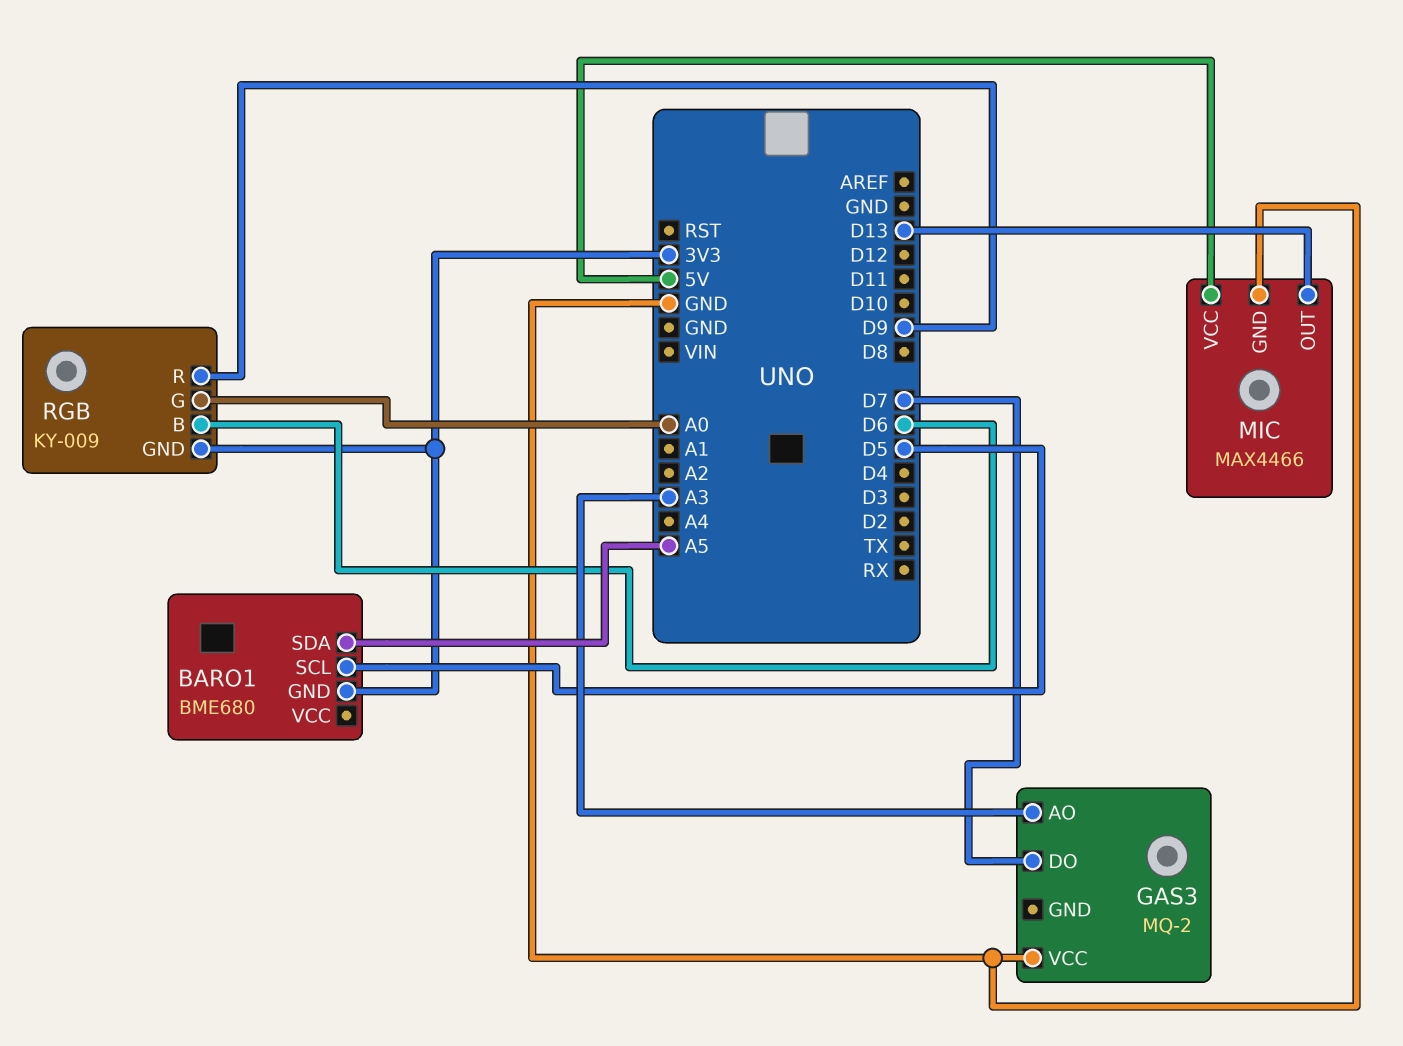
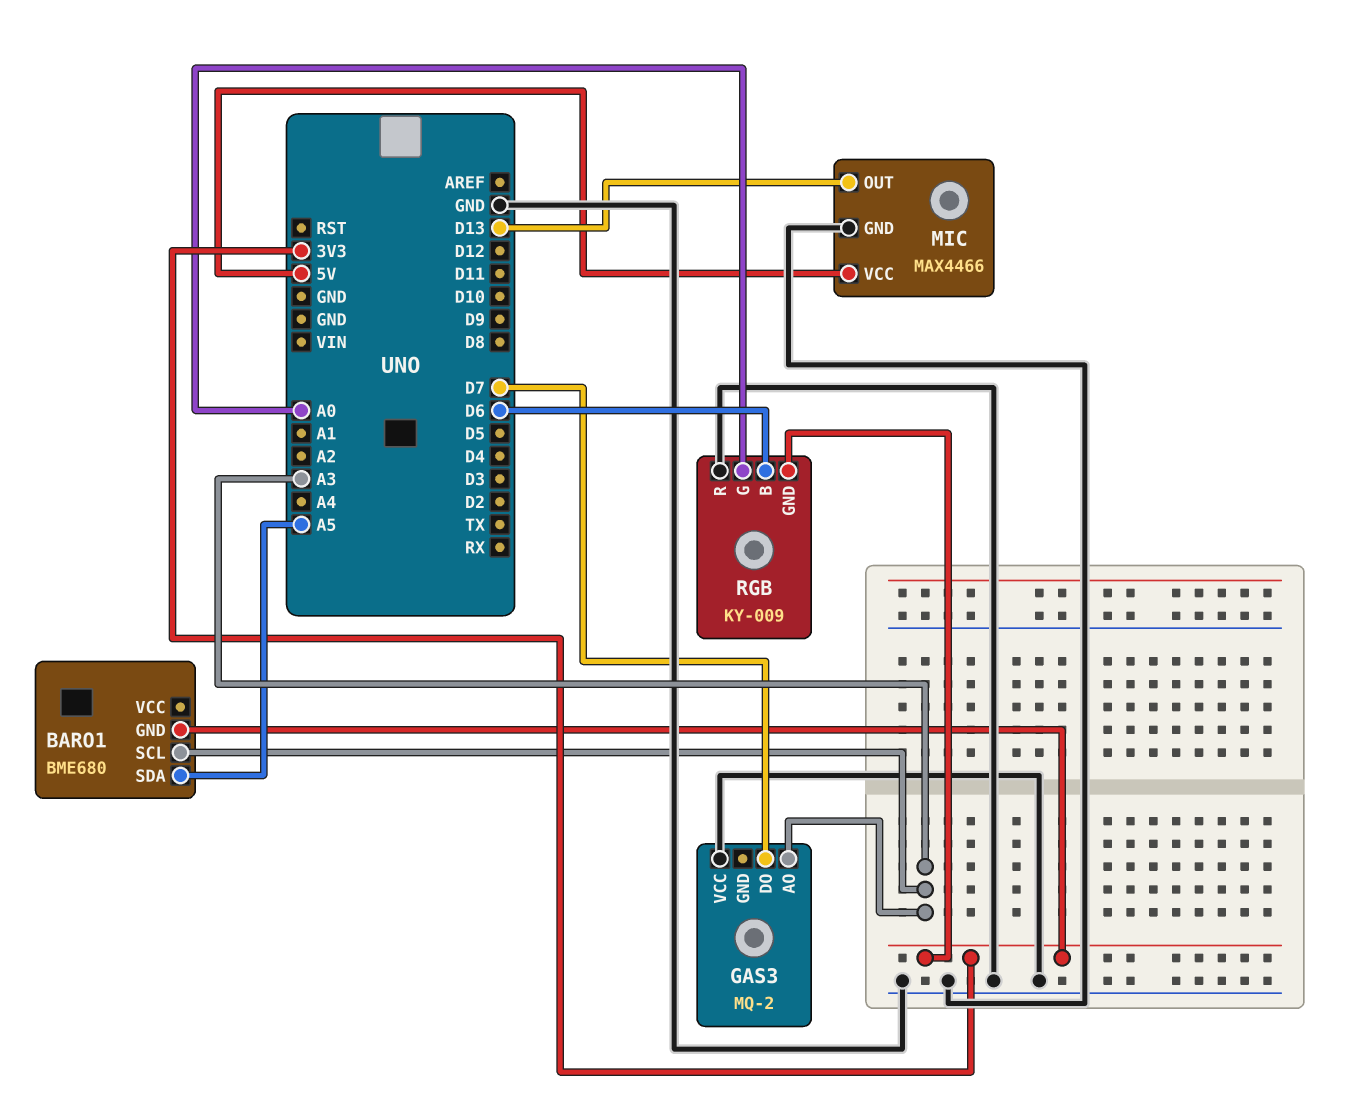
BARO1 pin SCL: D5 -> A3
RGB pin R: D9 -> GND

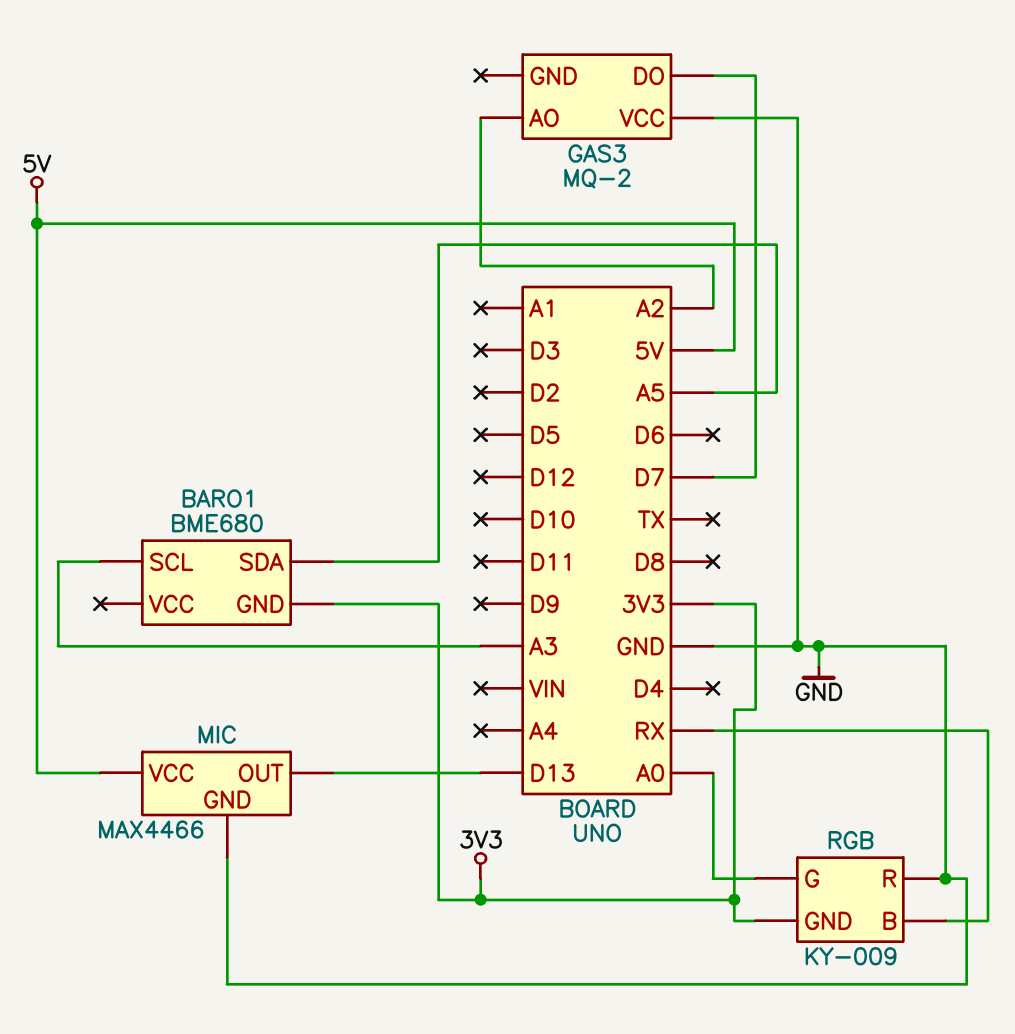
GAS3 pin AO: A3 -> A2
RGB pin B: D6 -> RX

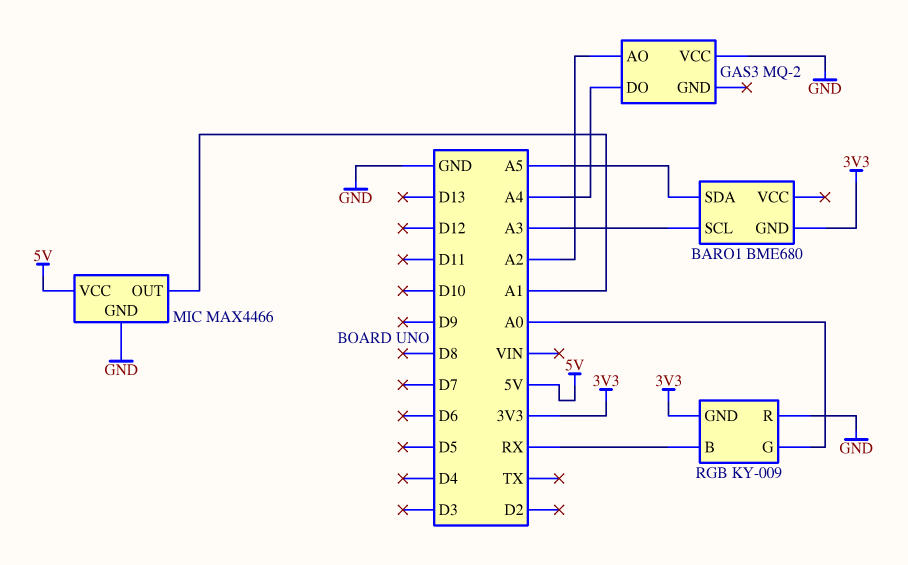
GAS3 pin DO: D7 -> A4
MIC pin OUT: D13 -> A1

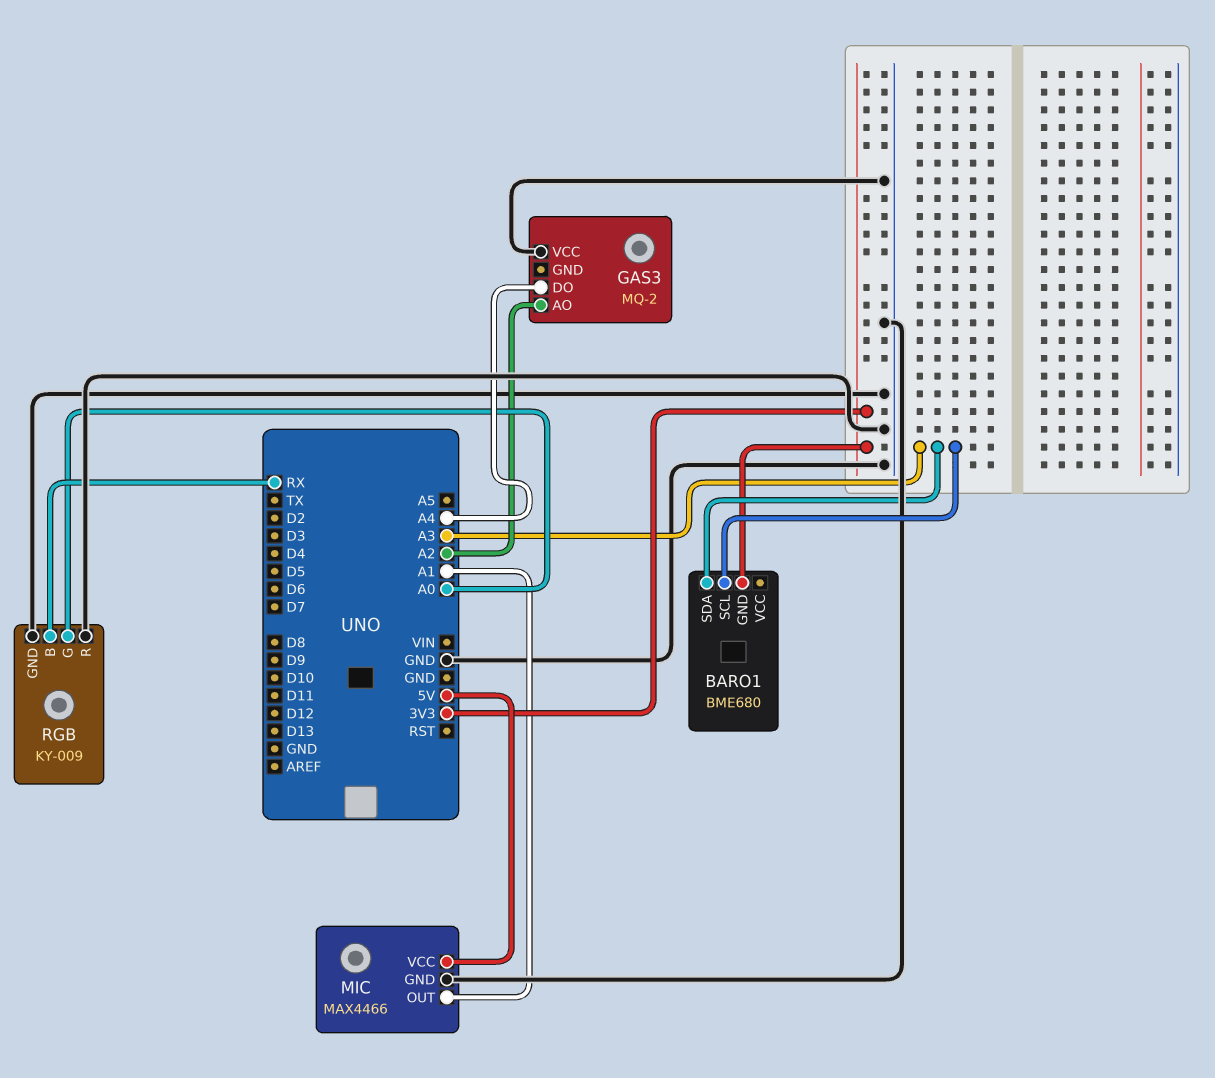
BARO1 pin SDA: A5 -> A3
RGB pin GND: 3V3 -> GND

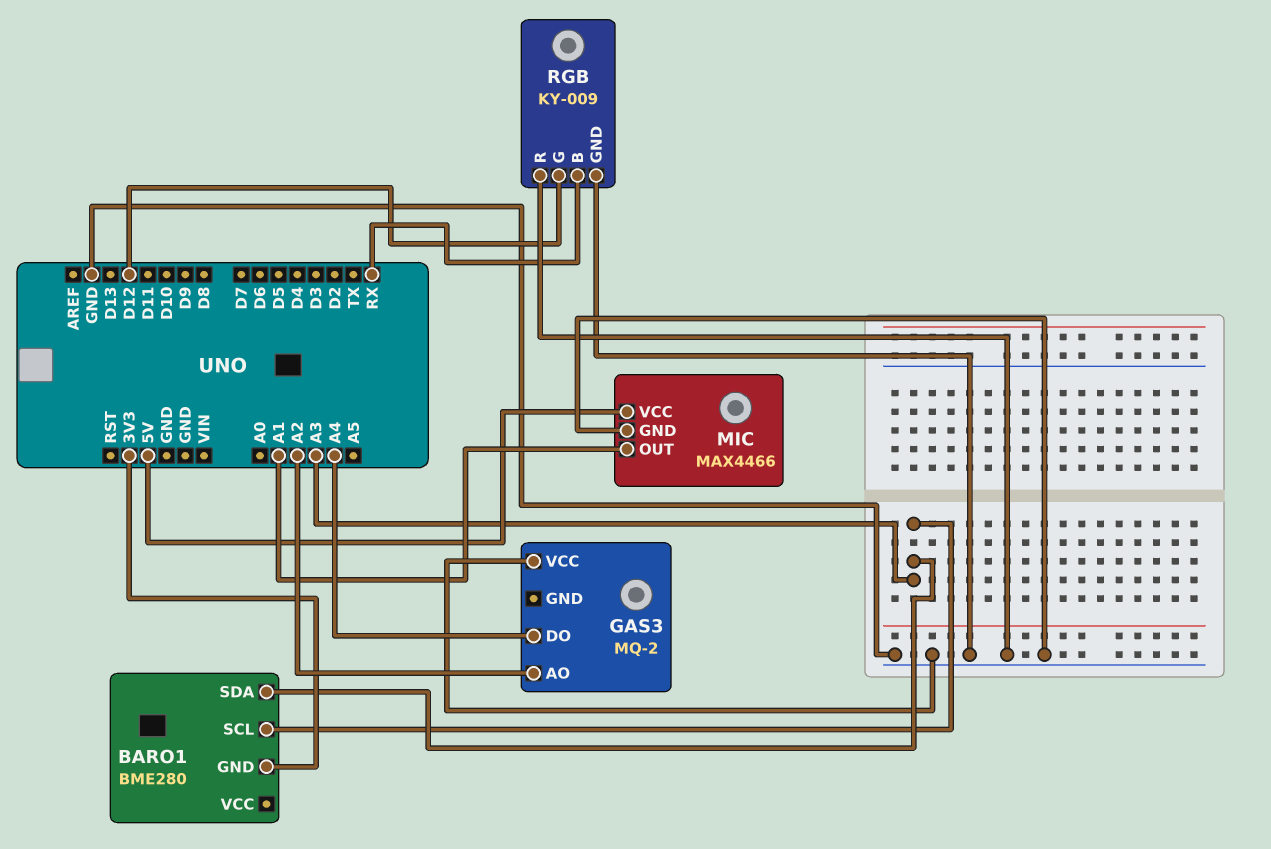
BARO1: BME680 -> BME280
RGB pin G: A0 -> D12

